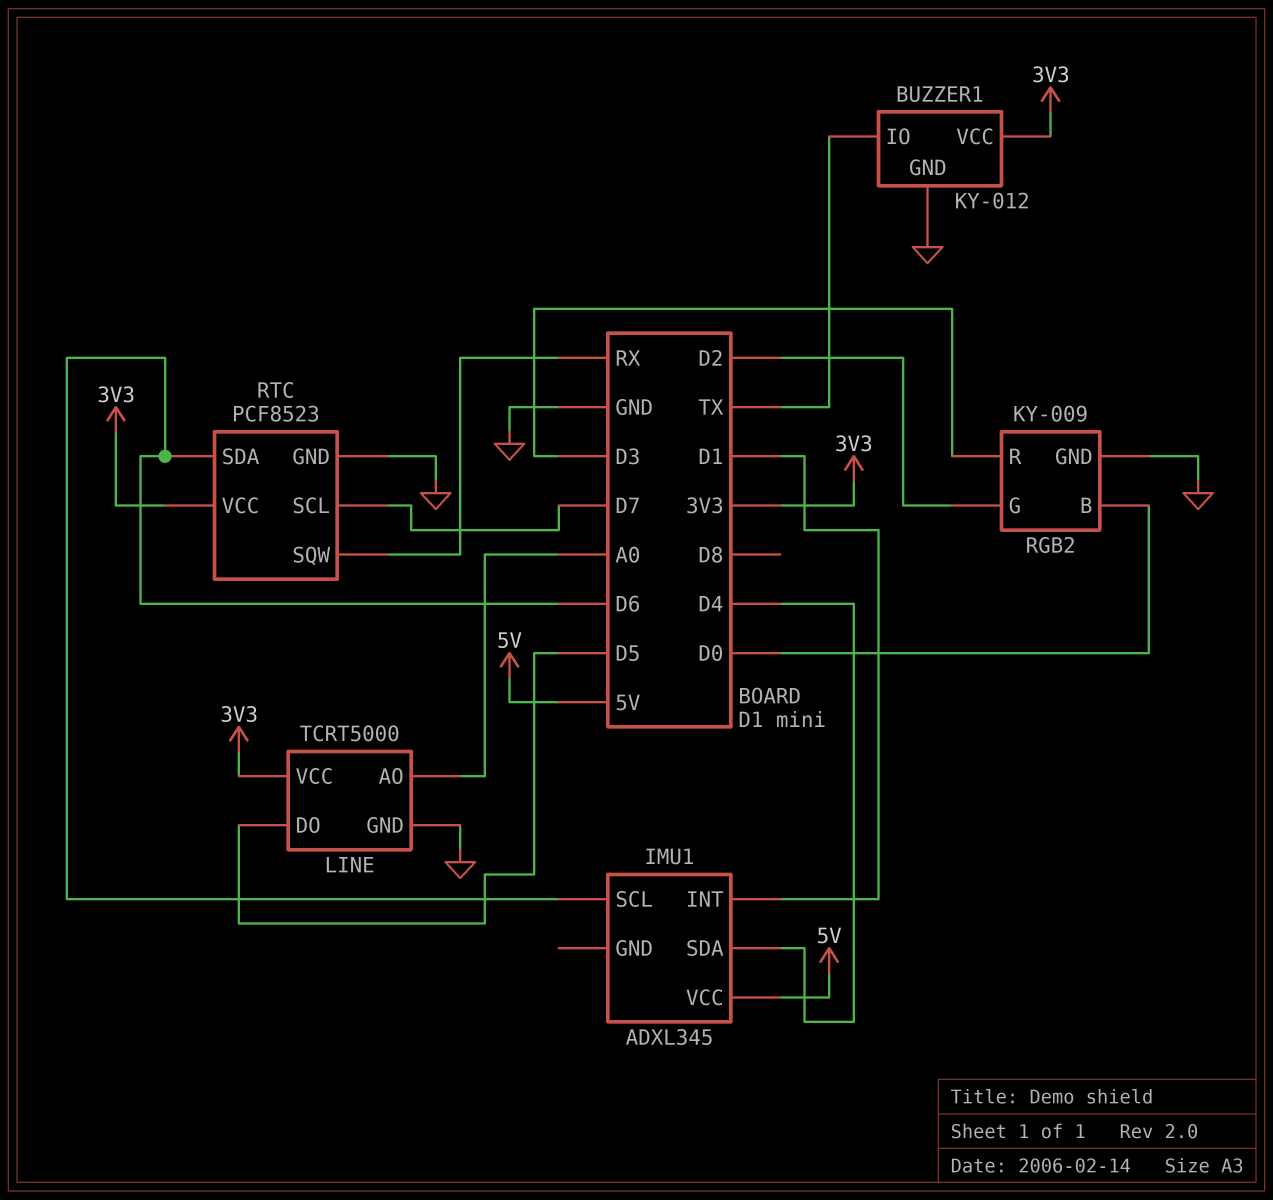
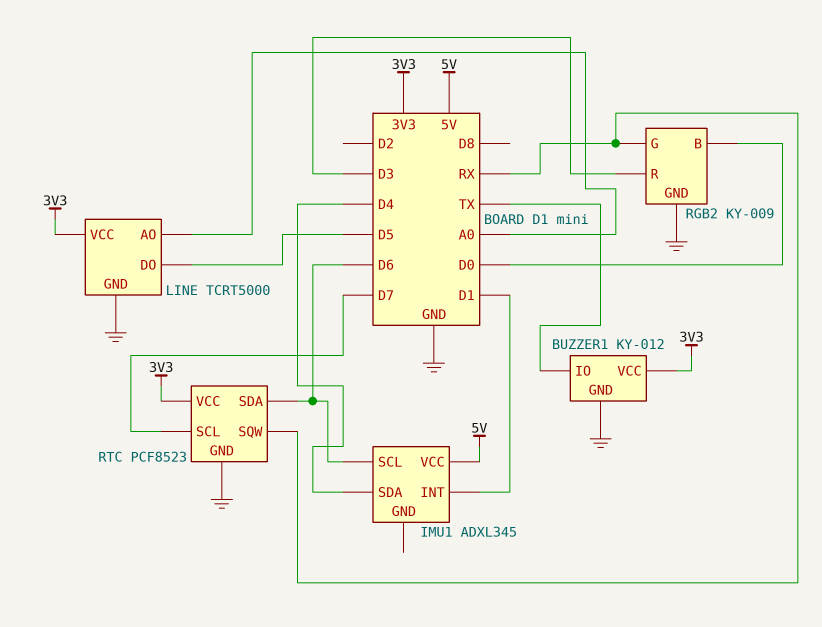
RGB2 pin G: D2 -> RX

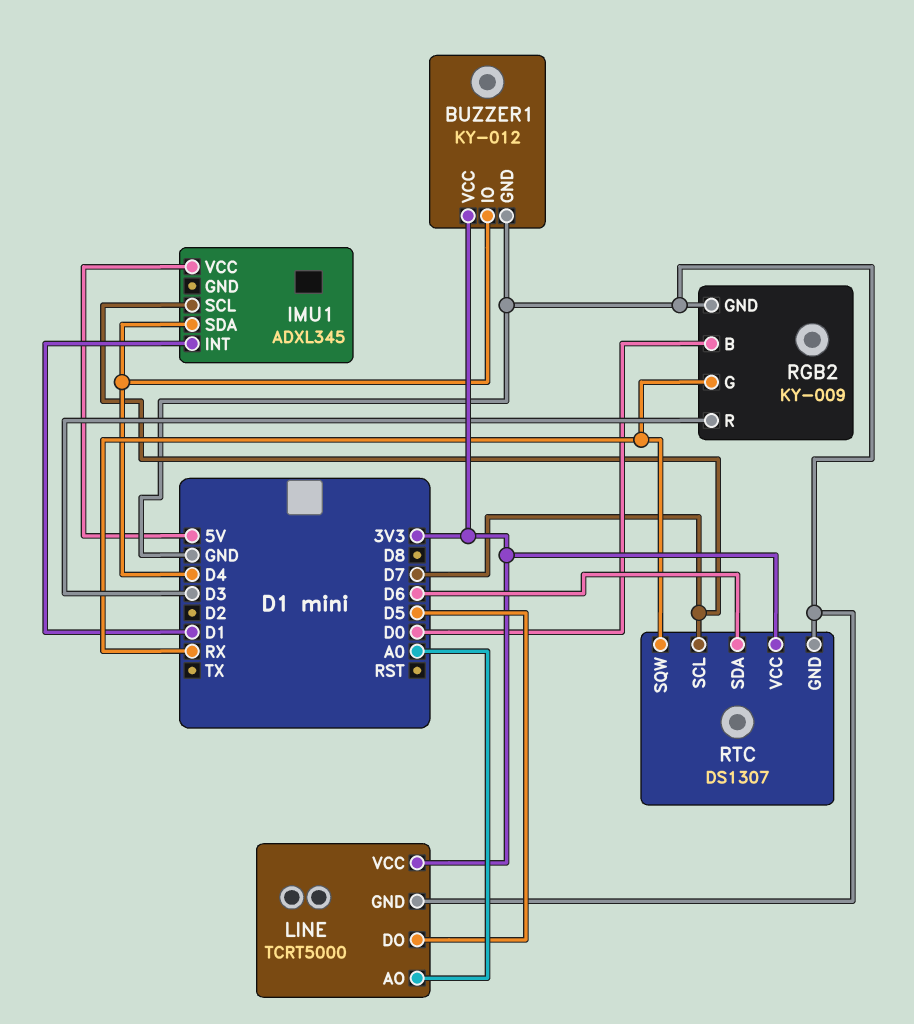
BUZZER1 pin IO: TX -> D4
IMU1 pin SCL: D6 -> D7
RTC: PCF8523 -> DS1307

